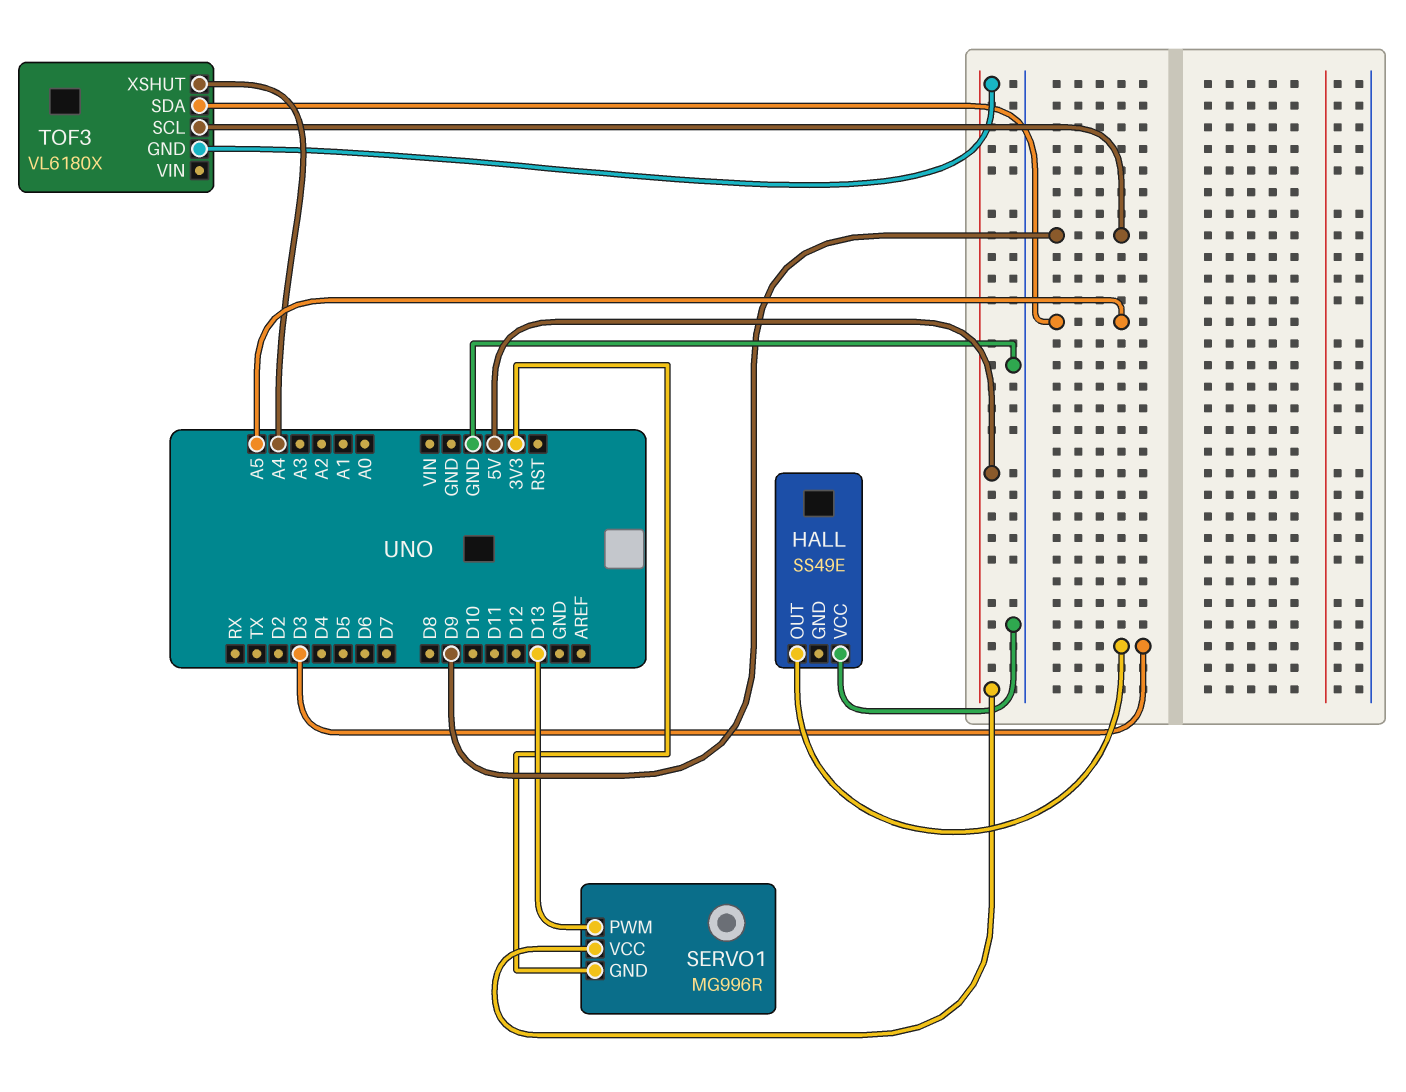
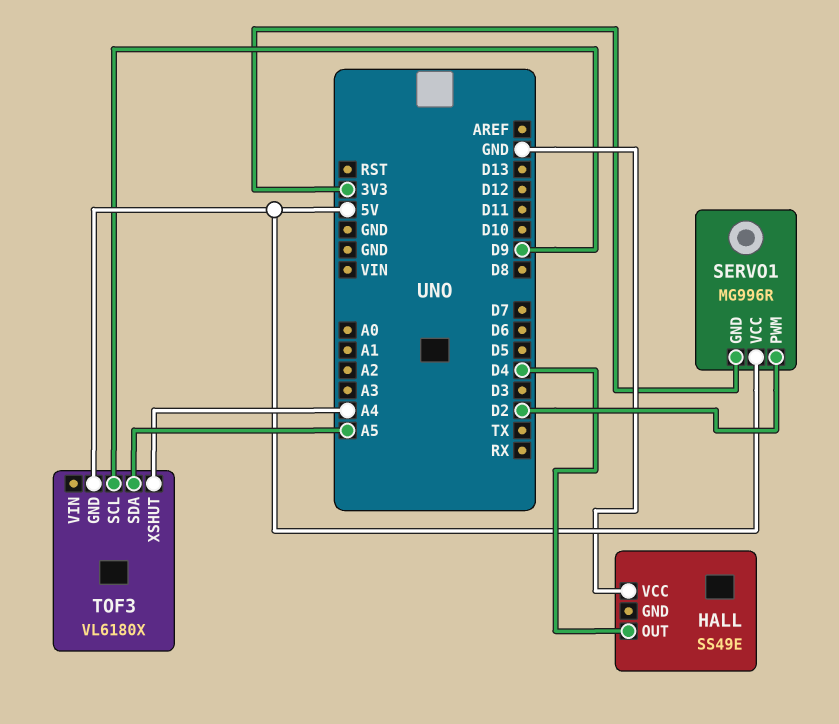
HALL pin OUT: D3 -> D4
SERVO1 pin PWM: D13 -> D2

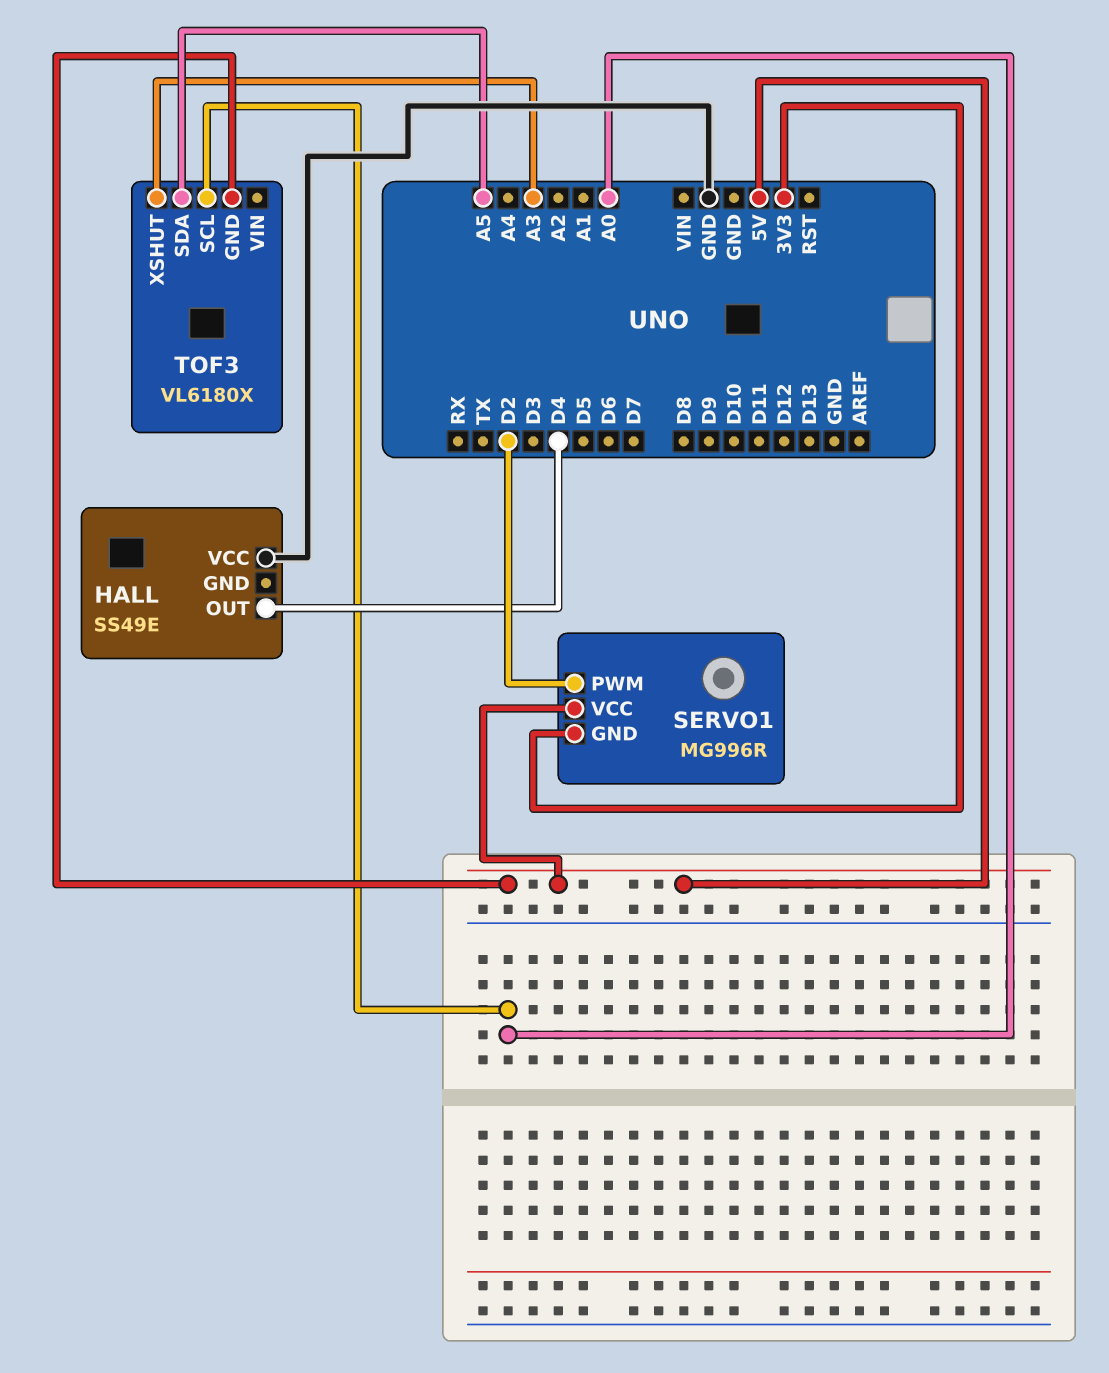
TOF3 pin SCL: D9 -> A0
TOF3 pin XSHUT: A4 -> A3

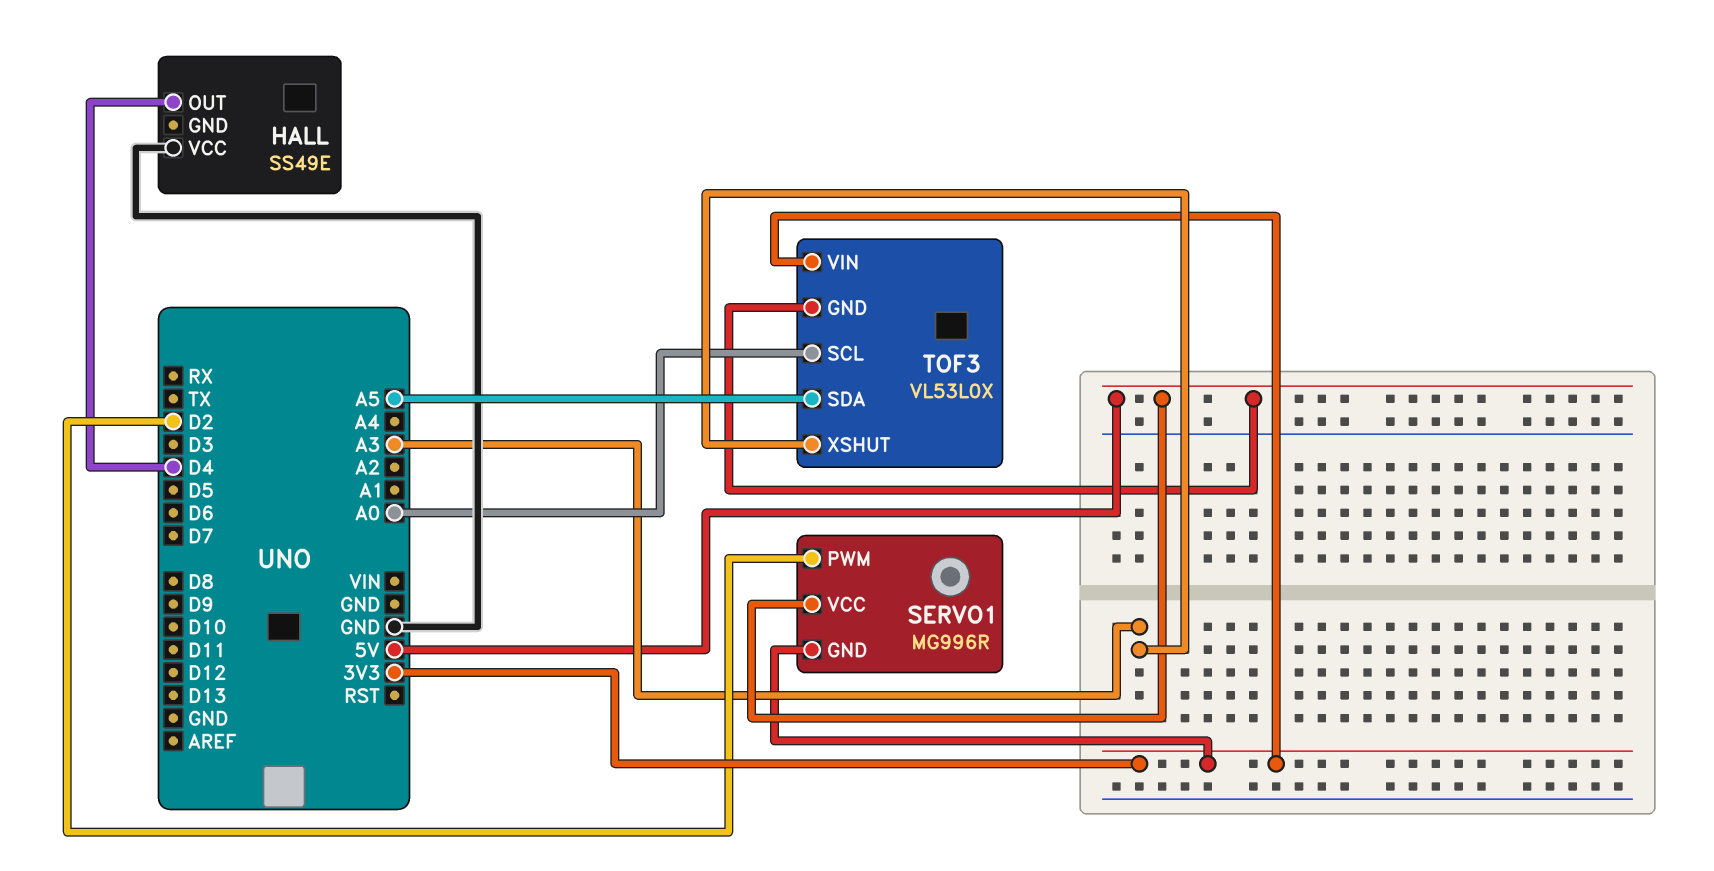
TOF3: VL6180X -> VL53L0X
TOF3 pin VIN: none -> 3V3

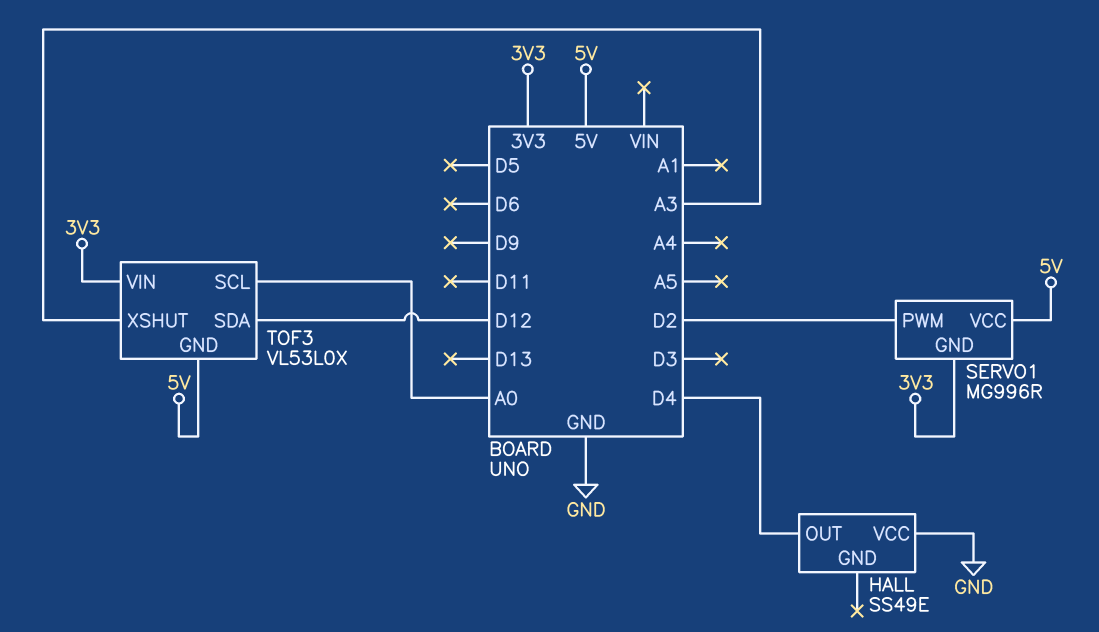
TOF3 pin SDA: A5 -> D12

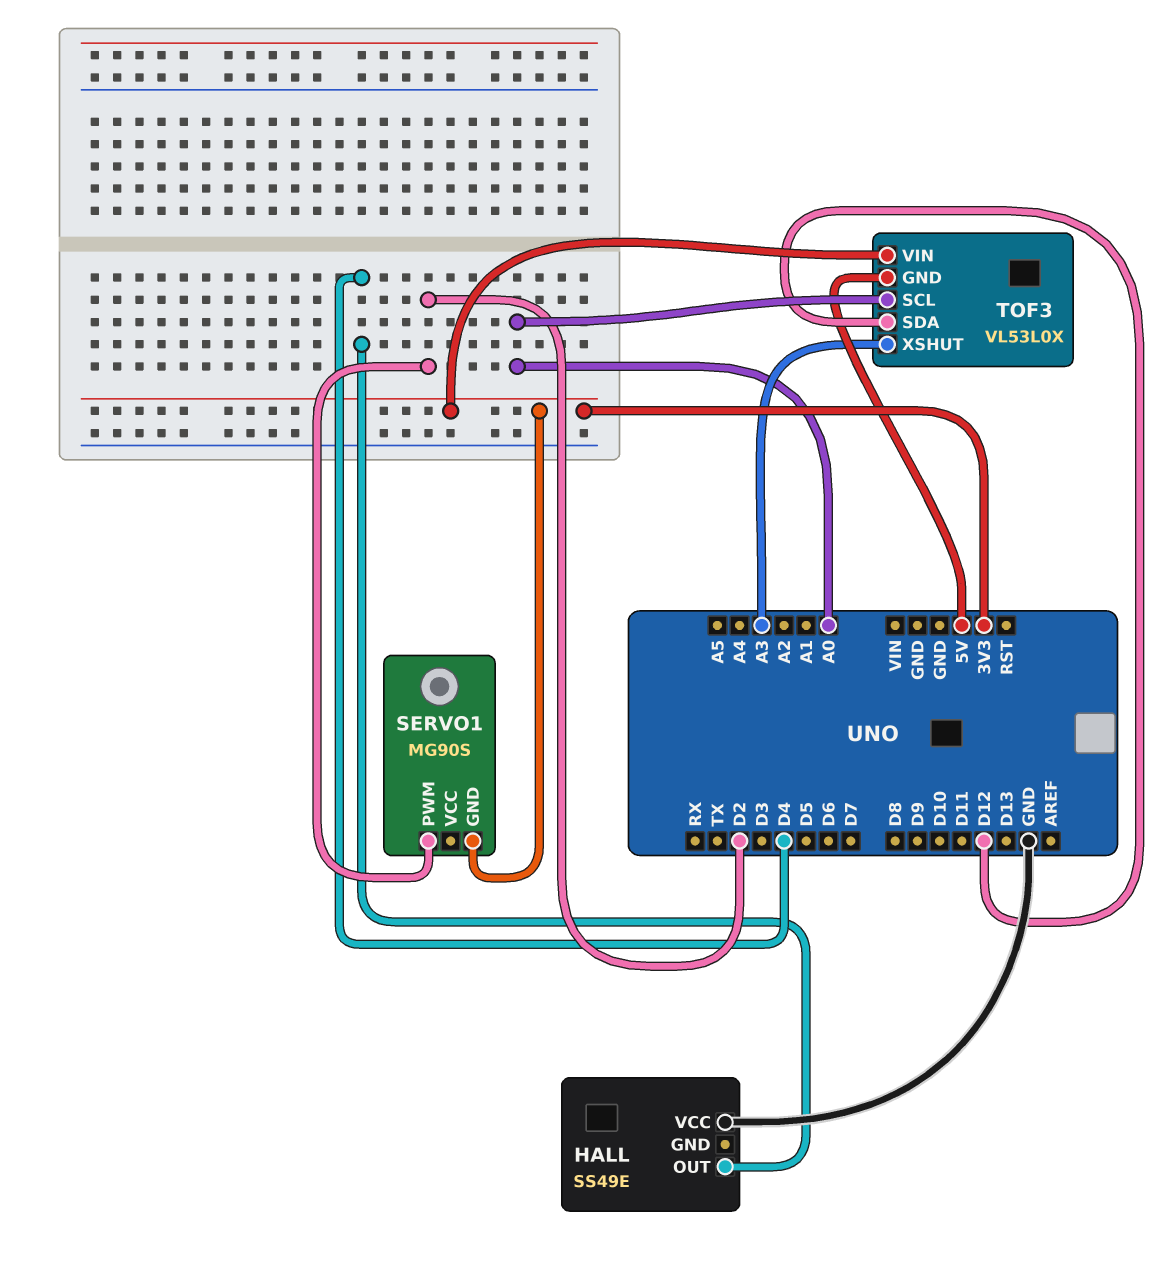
SERVO1: MG996R -> MG90S
SERVO1 pin VCC: 5V -> none

